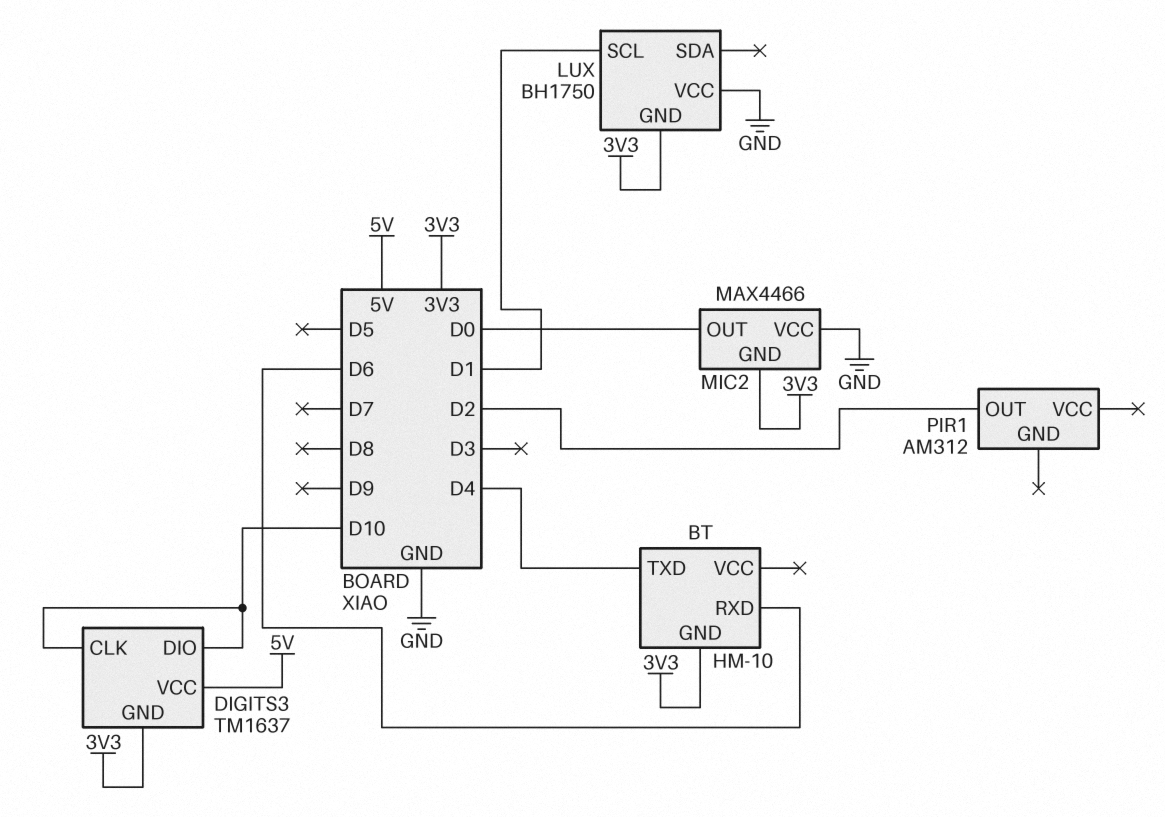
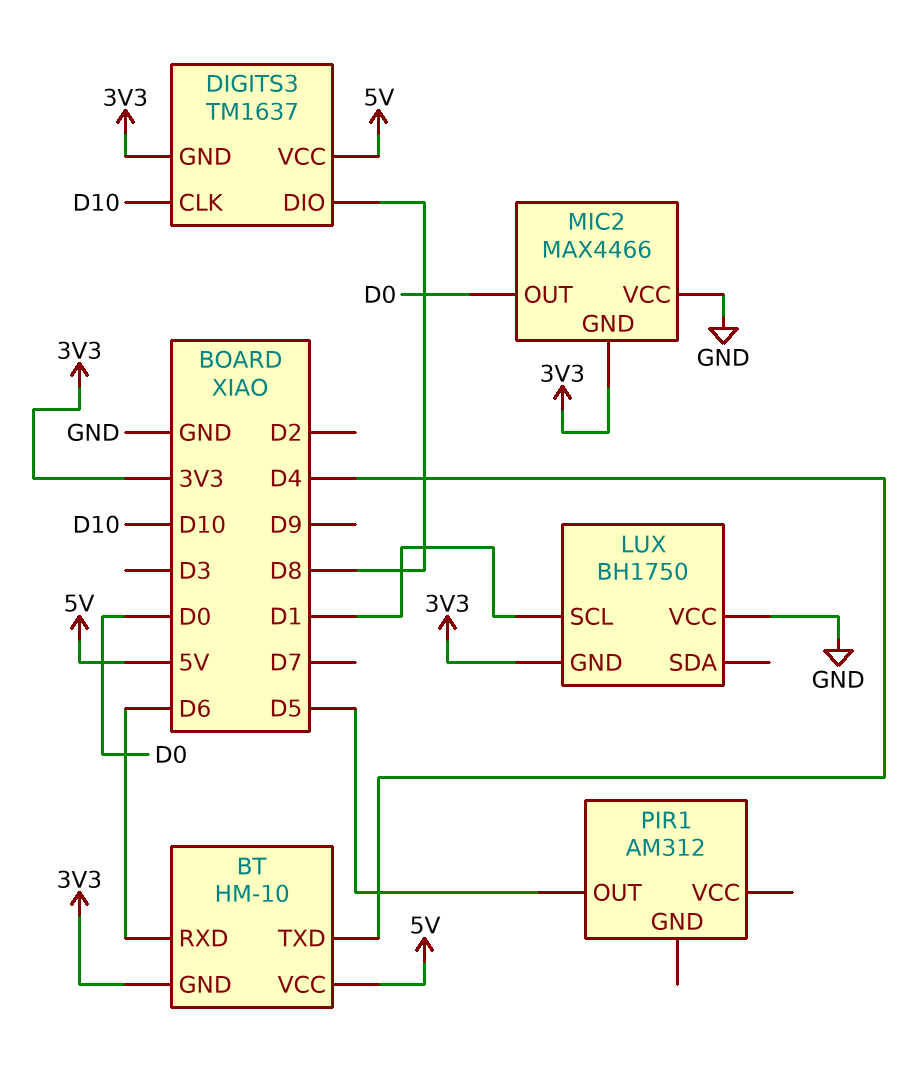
BT pin VCC: none -> 5V
DIGITS3 pin DIO: D10 -> D8
PIR1 pin OUT: D2 -> D5

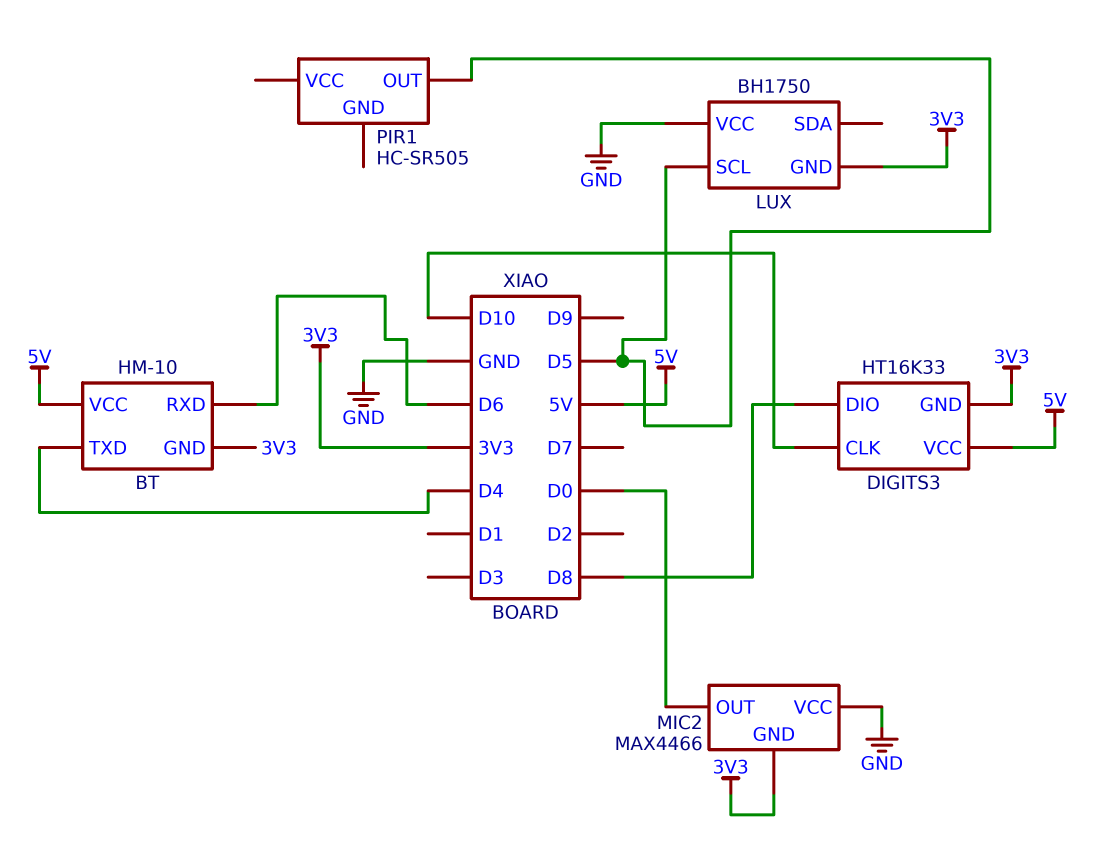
DIGITS3: TM1637 -> HT16K33
LUX pin SCL: D1 -> D5
PIR1: AM312 -> HC-SR505

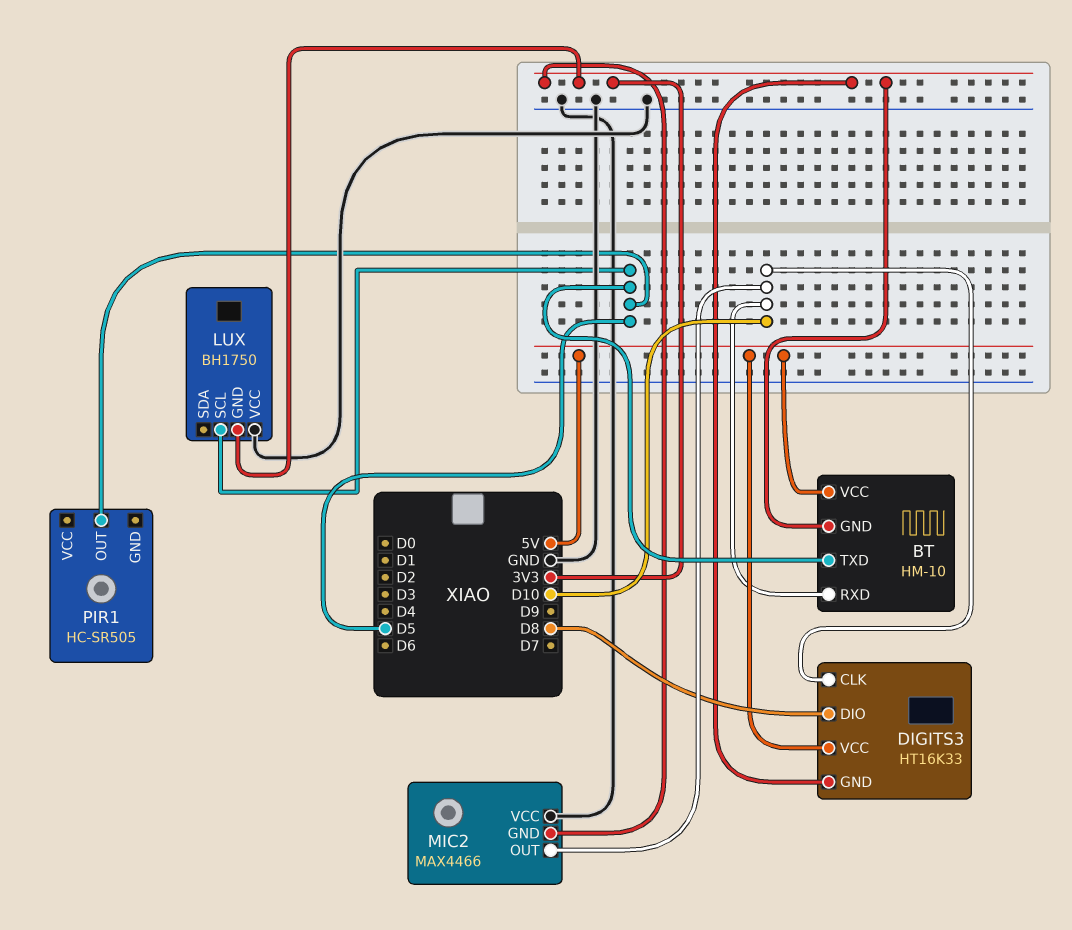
BT pin RXD: D6 -> D10
BT pin TXD: D4 -> D5
MIC2 pin OUT: D0 -> D10

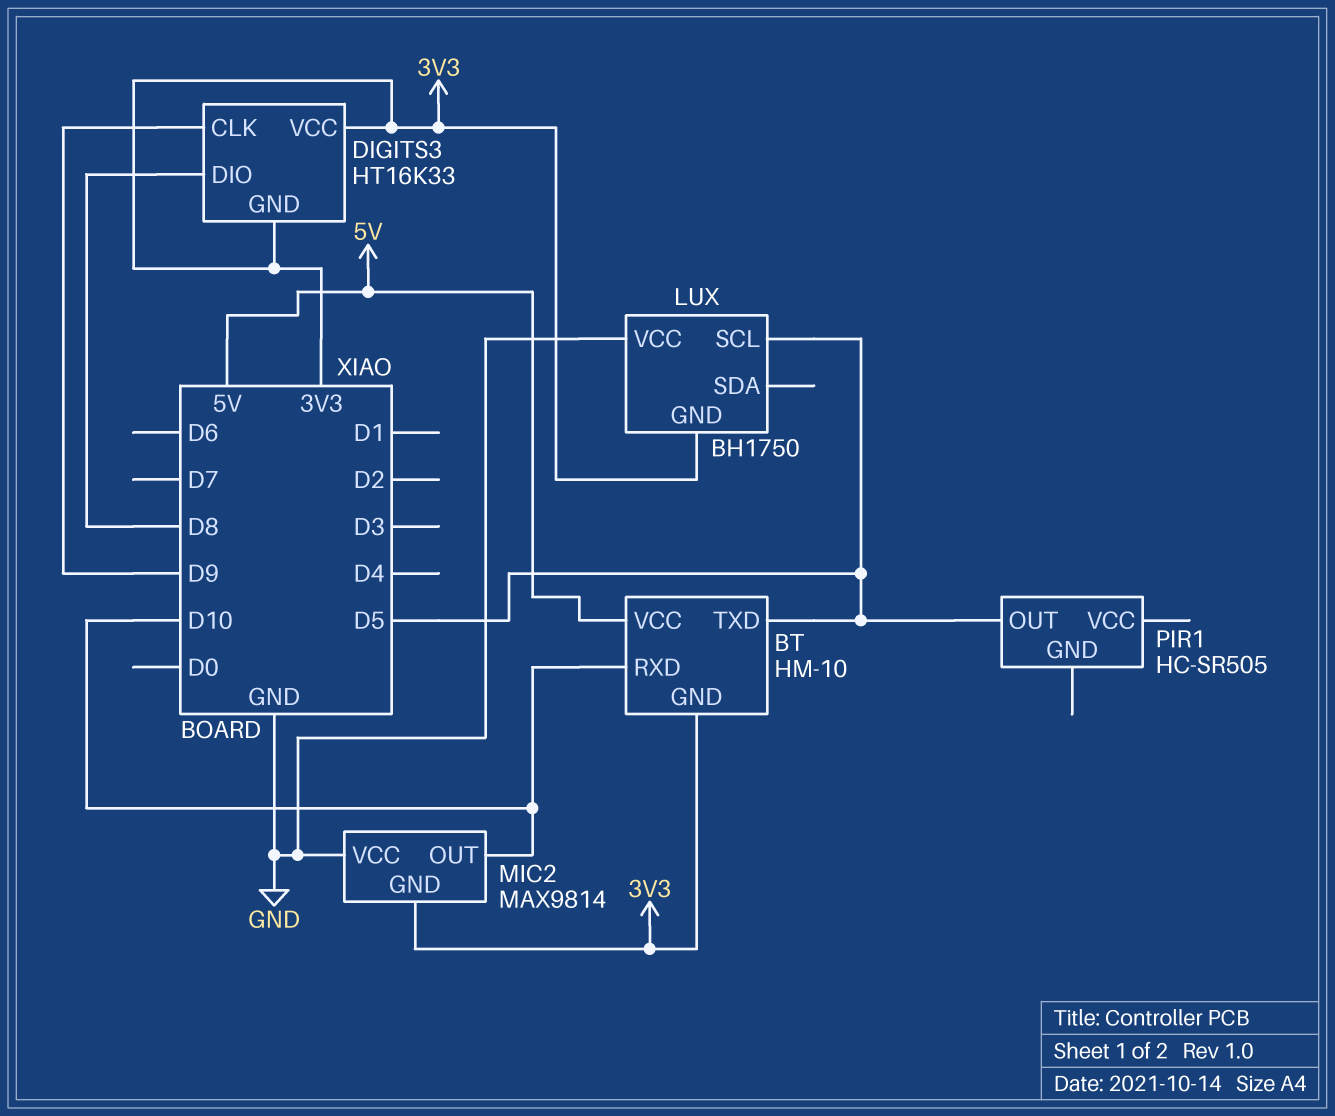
DIGITS3 pin CLK: D10 -> D9
DIGITS3 pin VCC: 5V -> 3V3
MIC2: MAX4466 -> MAX9814

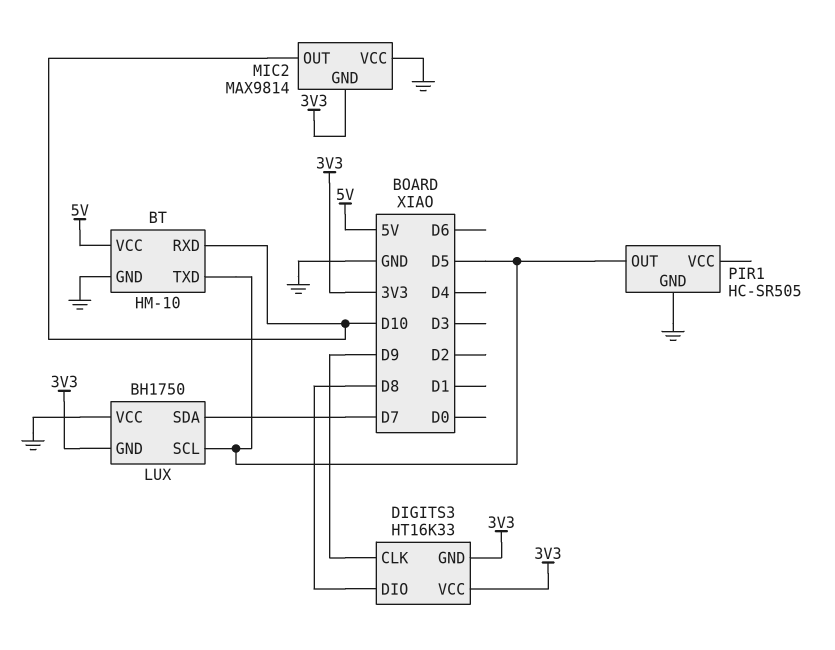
BT pin GND: 3V3 -> GND
LUX pin SDA: none -> D7
PIR1 pin GND: none -> GND

